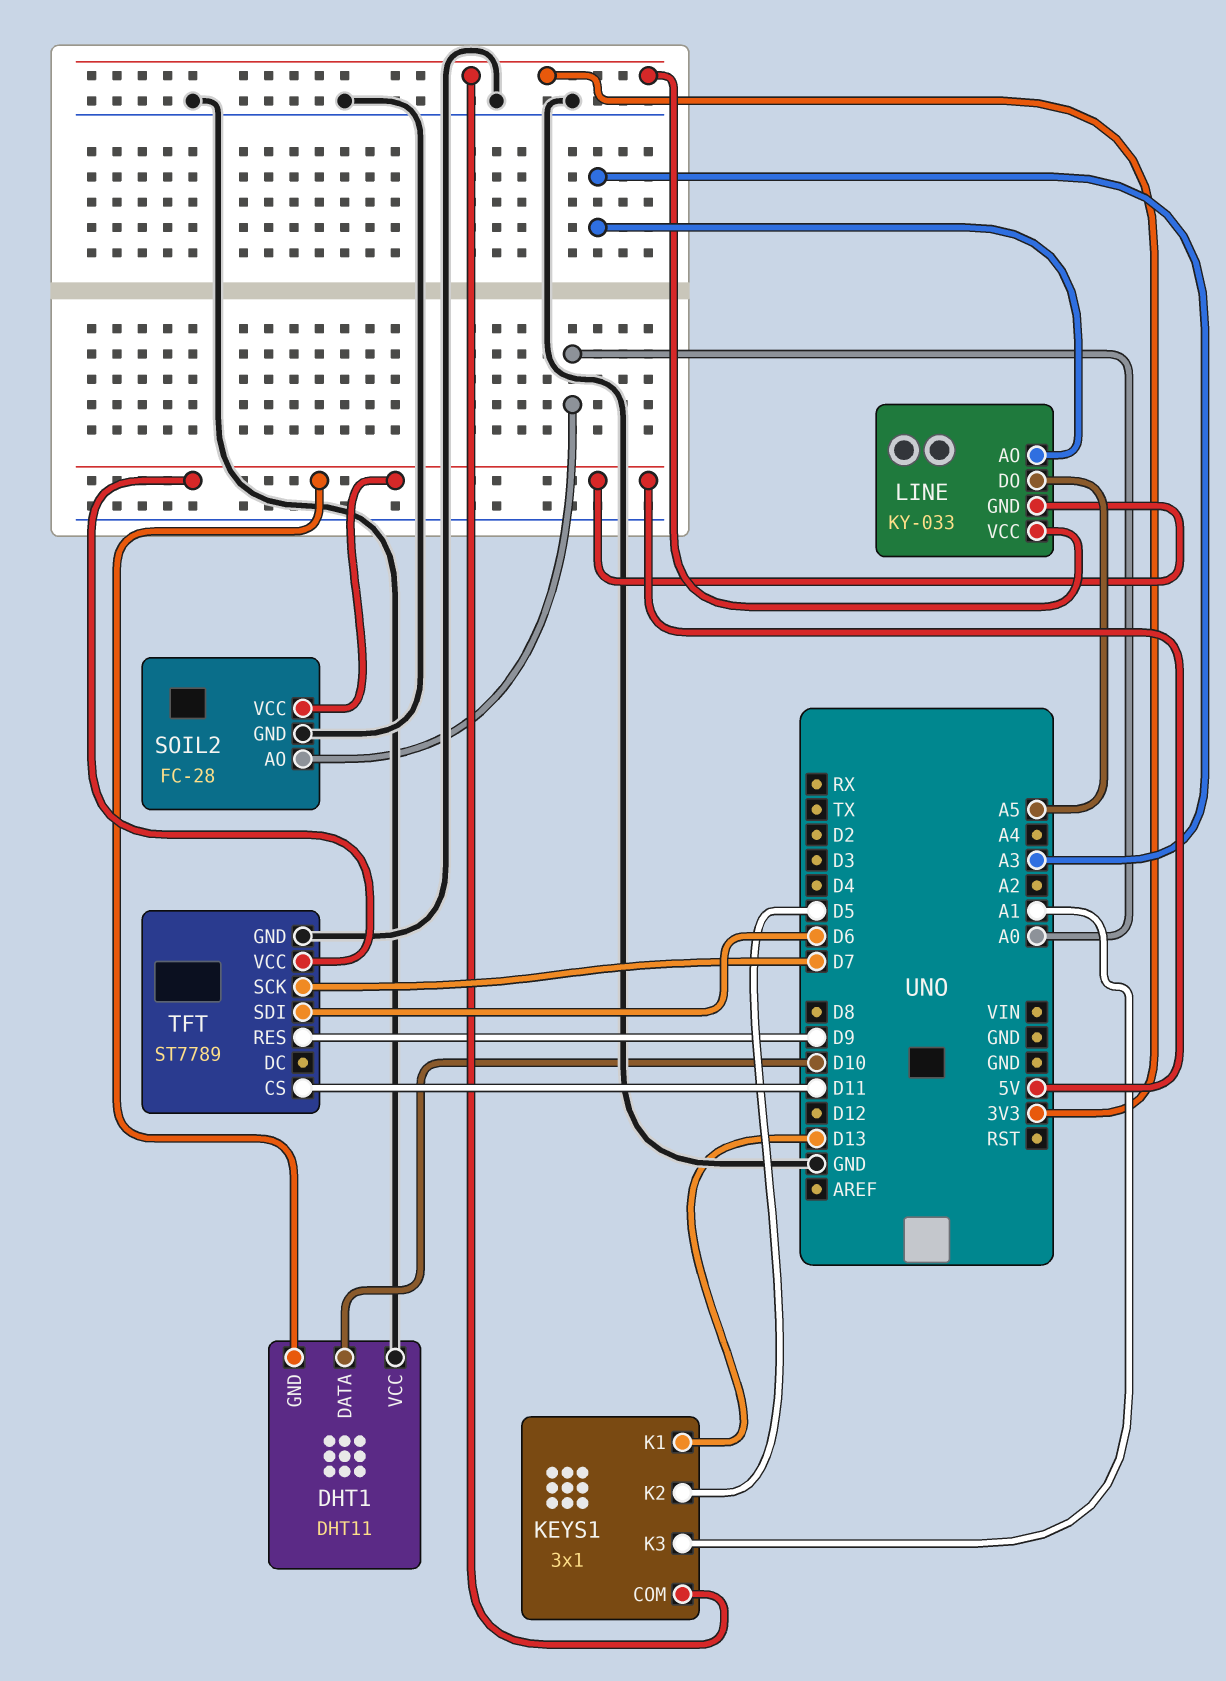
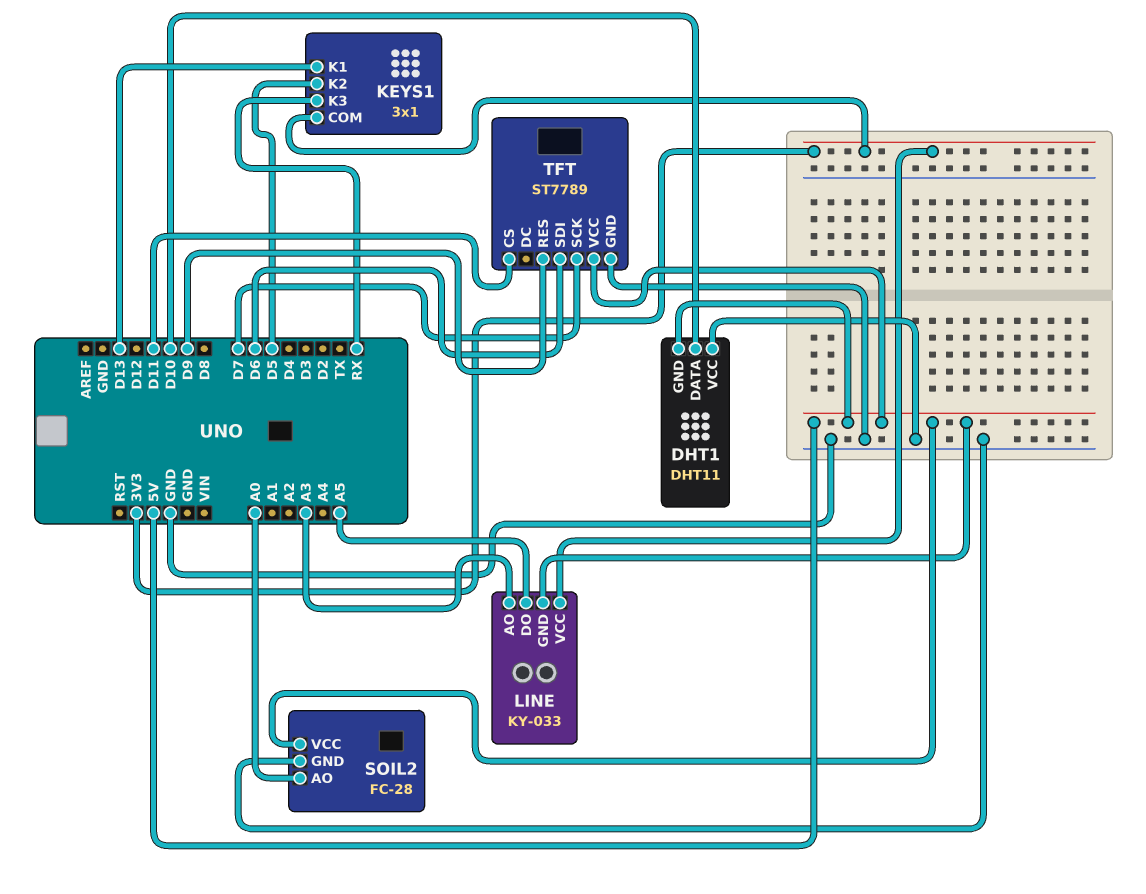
KEYS1 pin K3: A1 -> RX

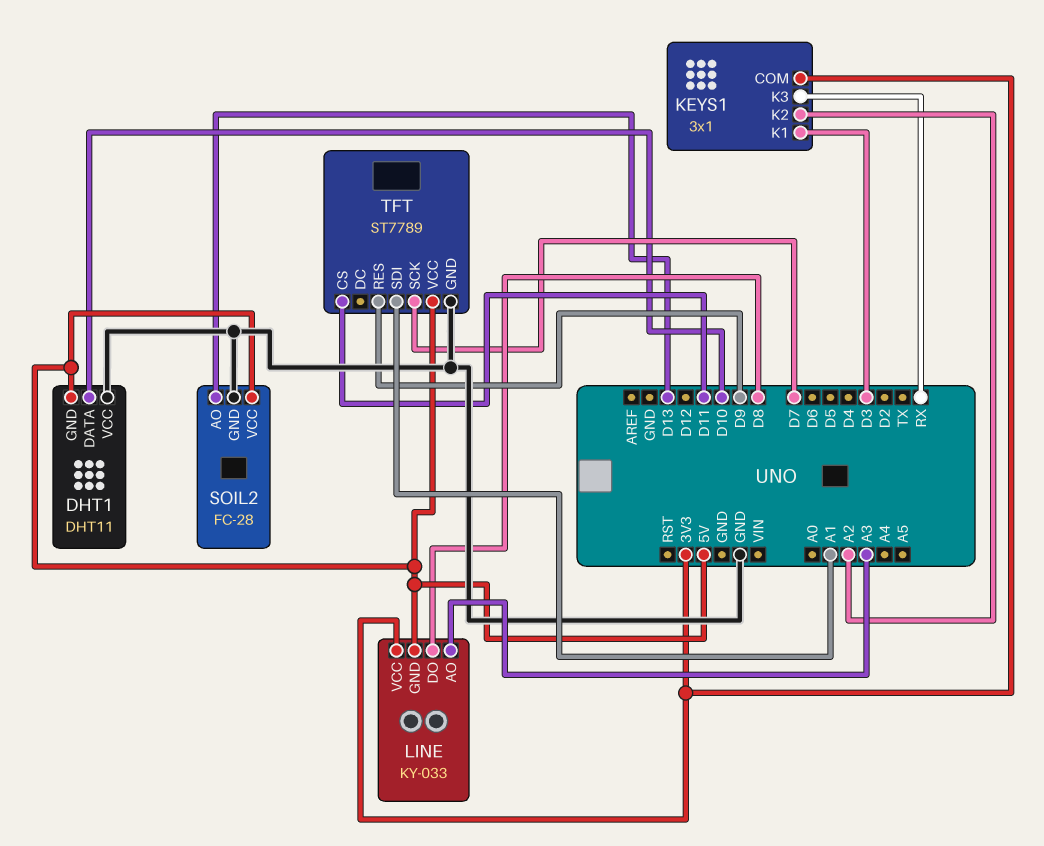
KEYS1 pin K1: D13 -> D3
KEYS1 pin K2: D5 -> A2
LINE pin DO: A5 -> D8
SOIL2 pin AO: A0 -> D13
TFT pin SDI: D6 -> A1

